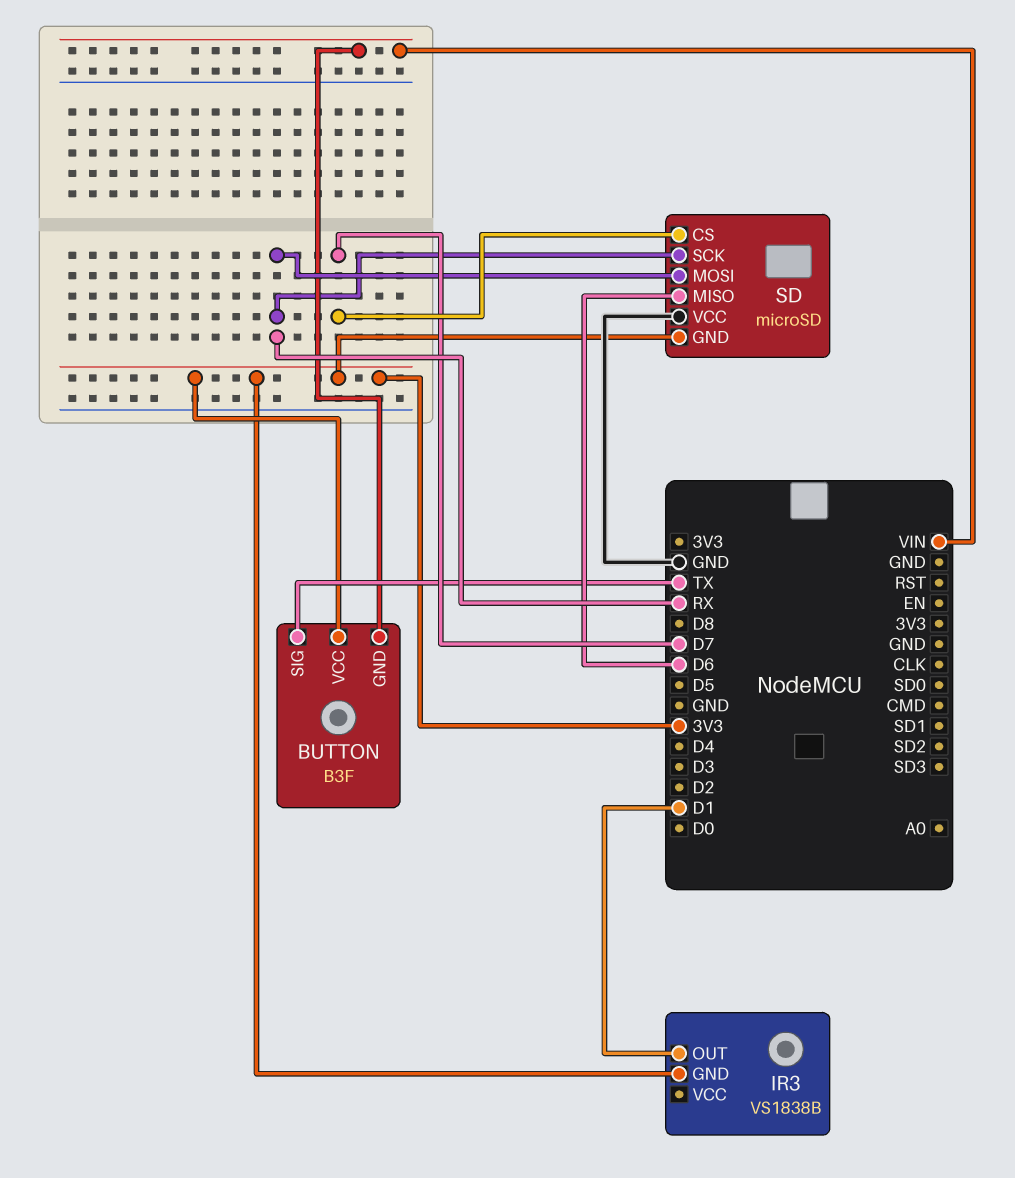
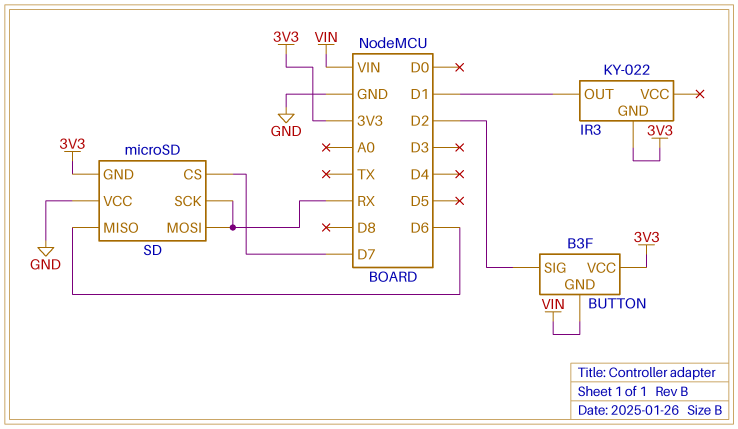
BUTTON pin SIG: TX -> D2
IR3: VS1838B -> KY-022

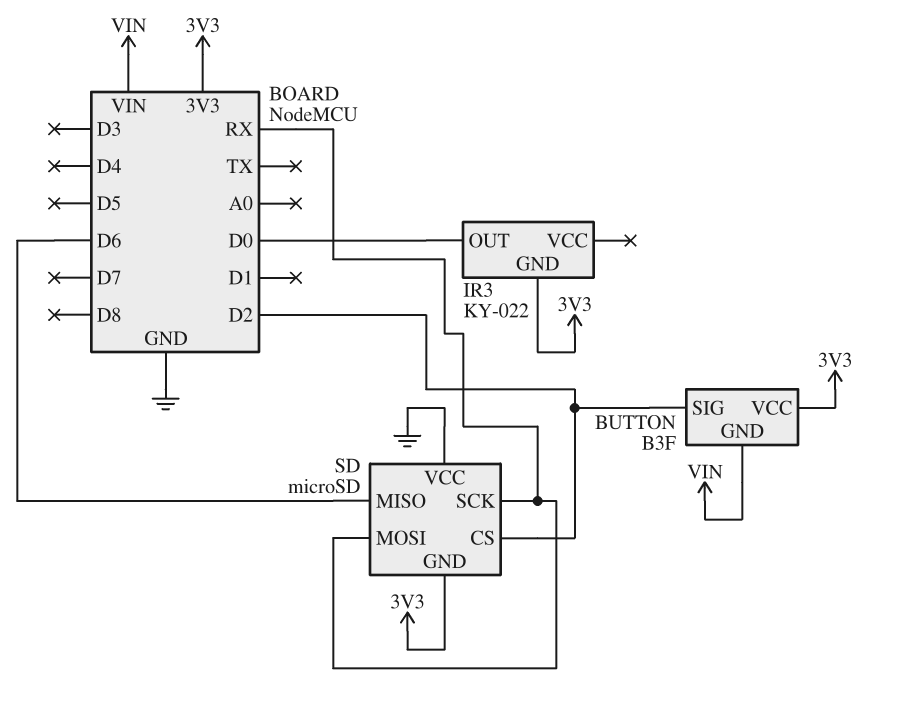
IR3 pin OUT: D1 -> D0
SD pin CS: D7 -> D2

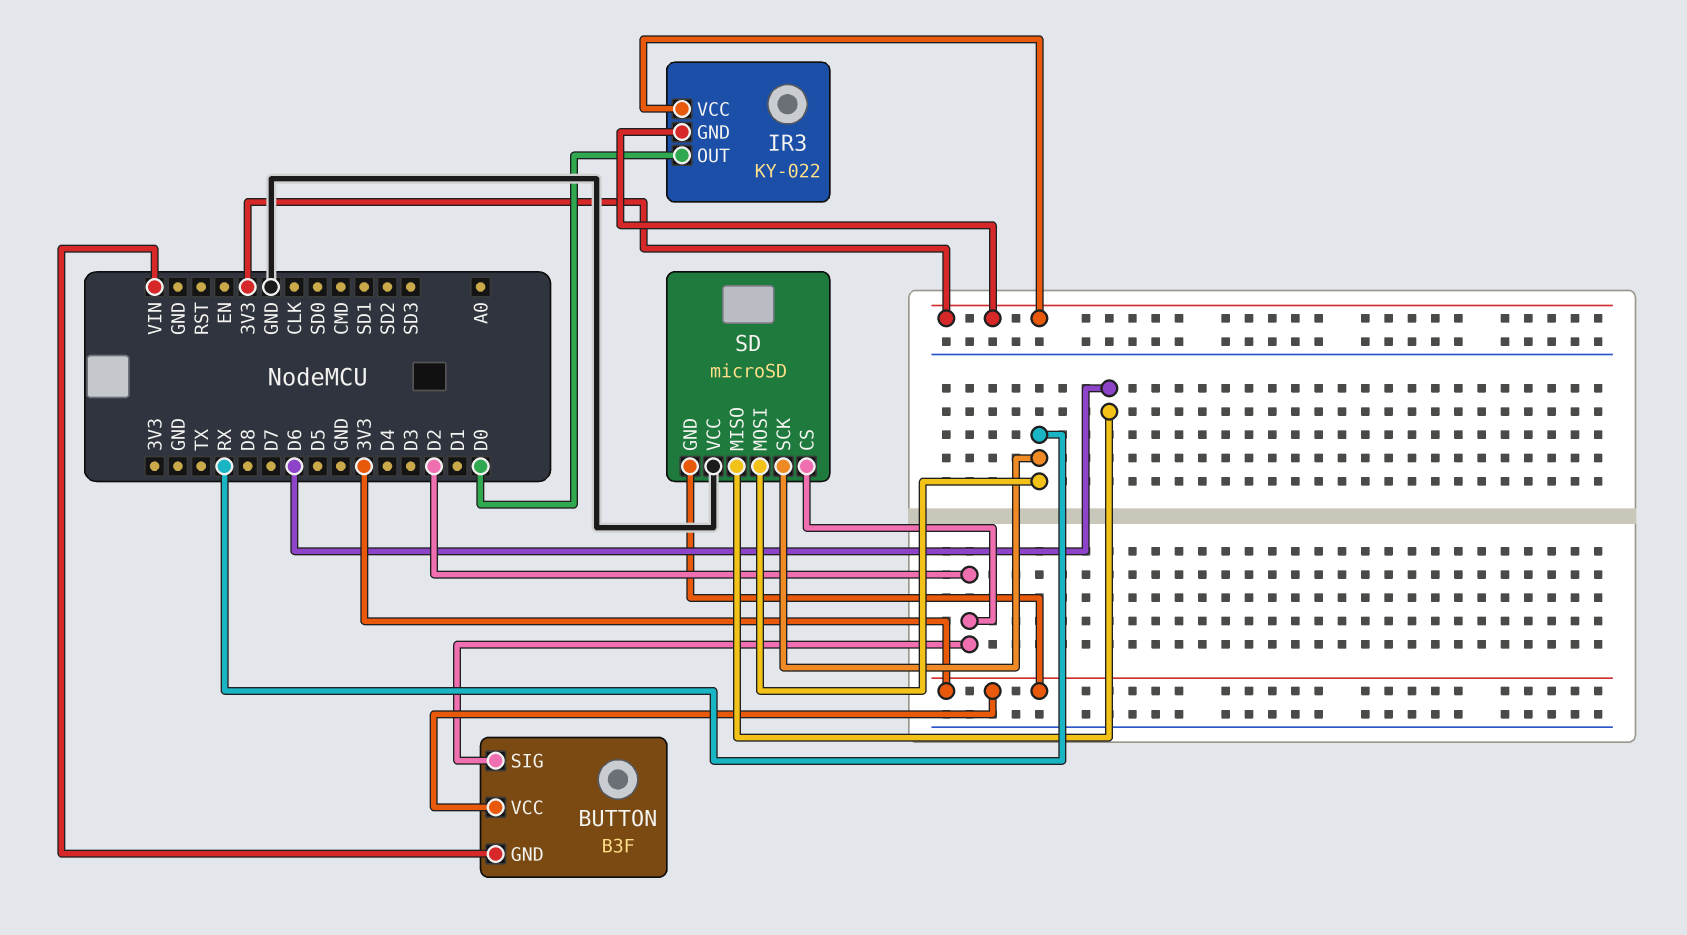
IR3 pin VCC: none -> 3V3

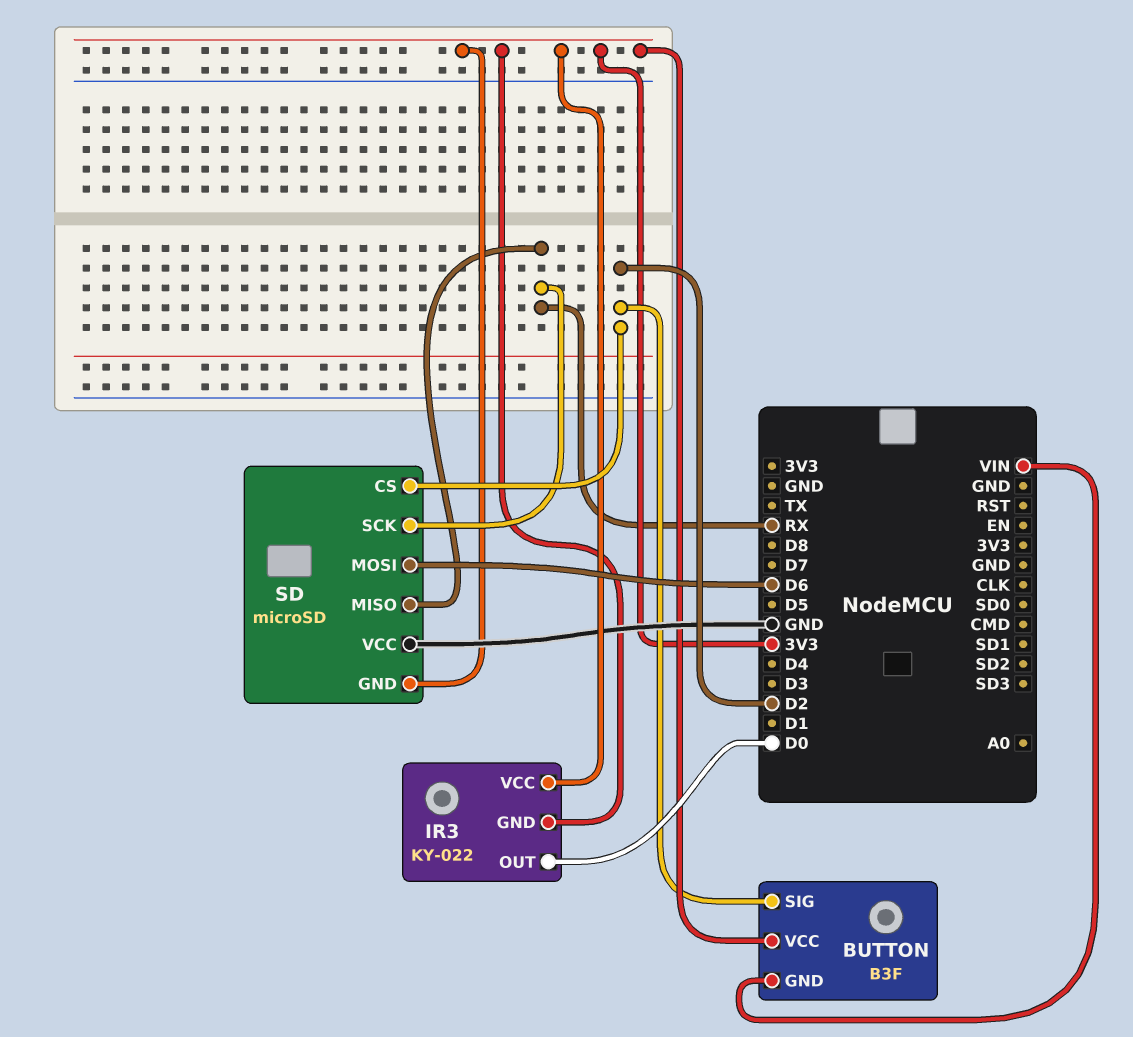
SD pin MISO: D6 -> RX
SD pin MOSI: RX -> D6

